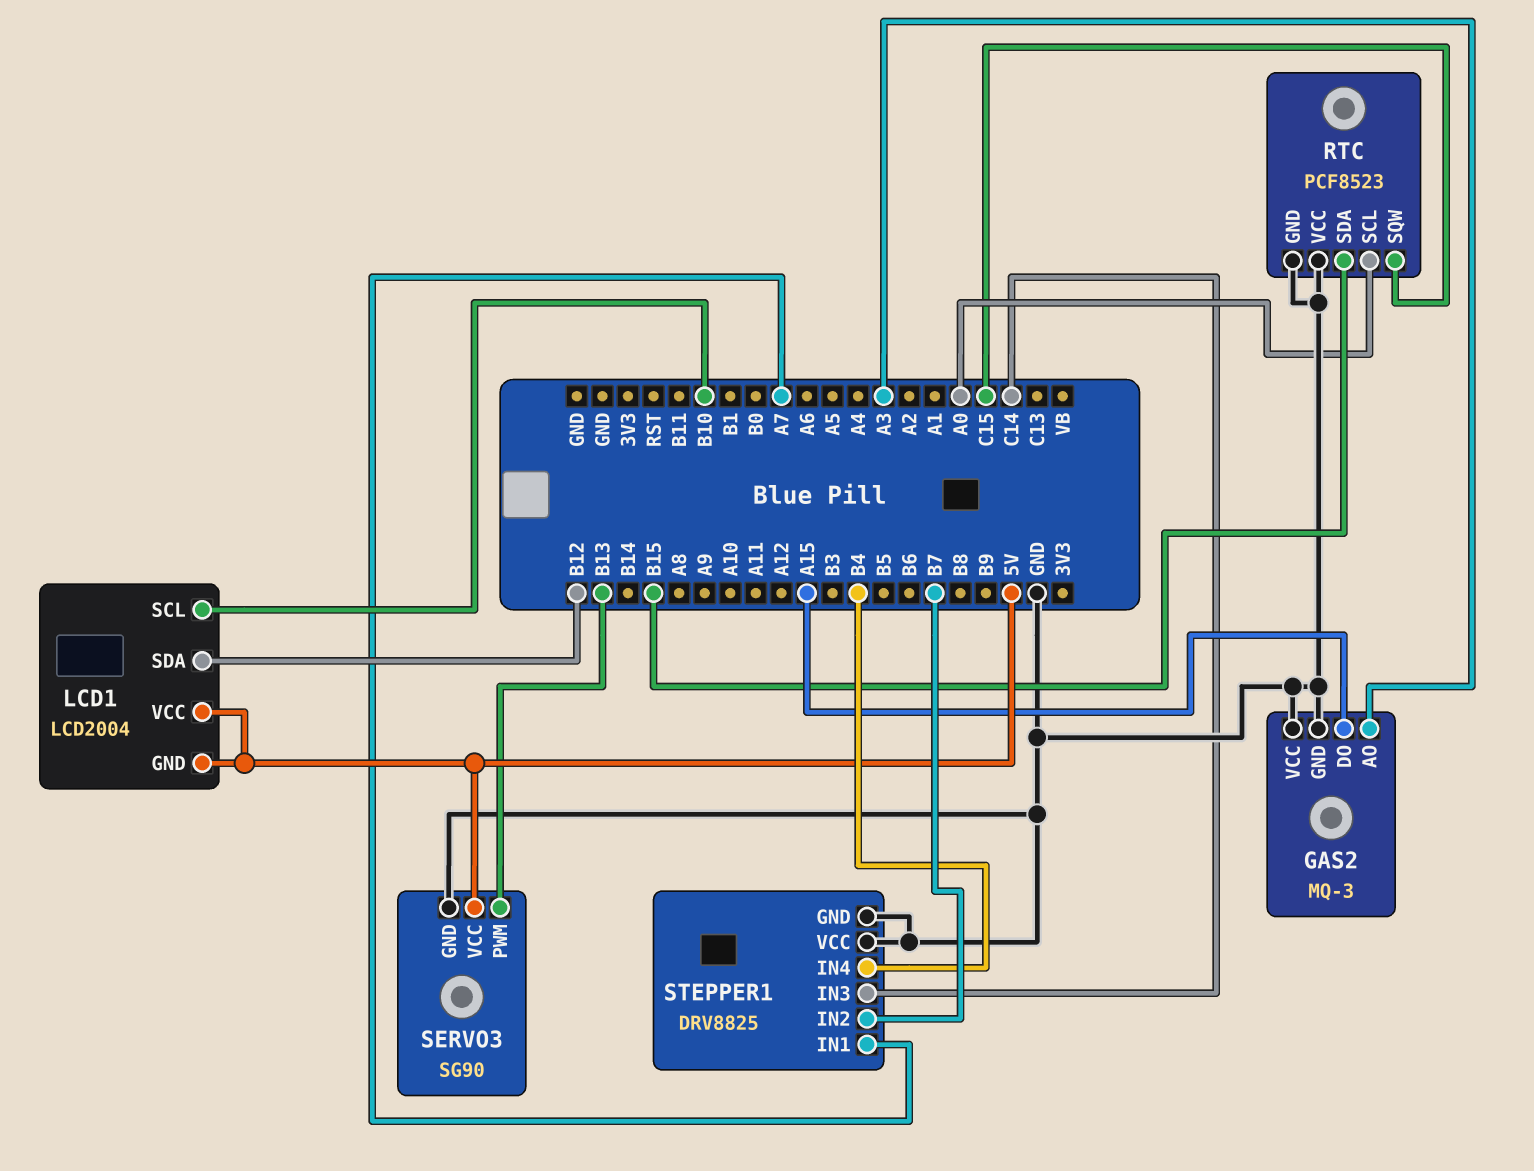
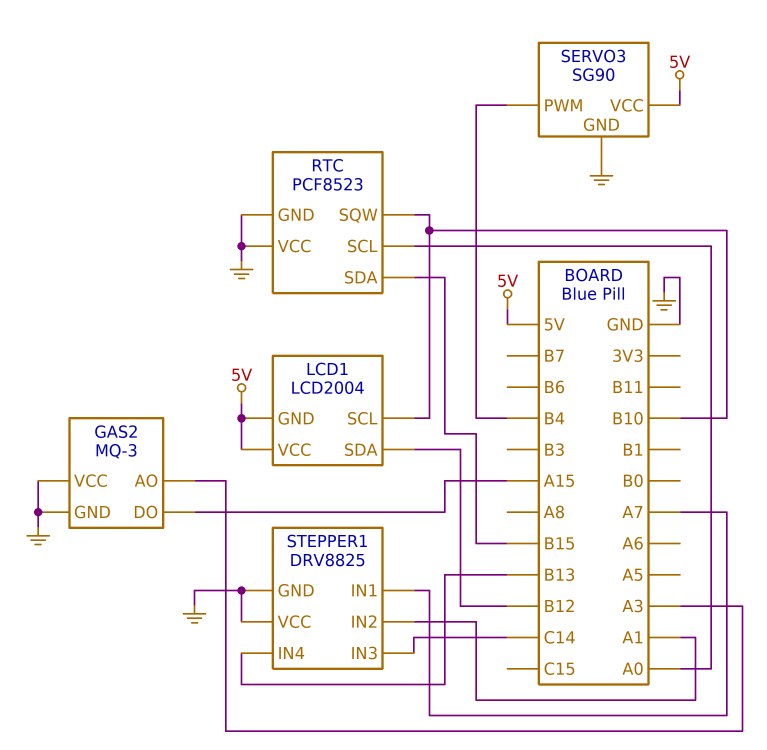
RTC pin SQW: C15 -> B10
SERVO3 pin PWM: B13 -> B4
STEPPER1 pin IN2: B7 -> A1
STEPPER1 pin IN4: B4 -> B13

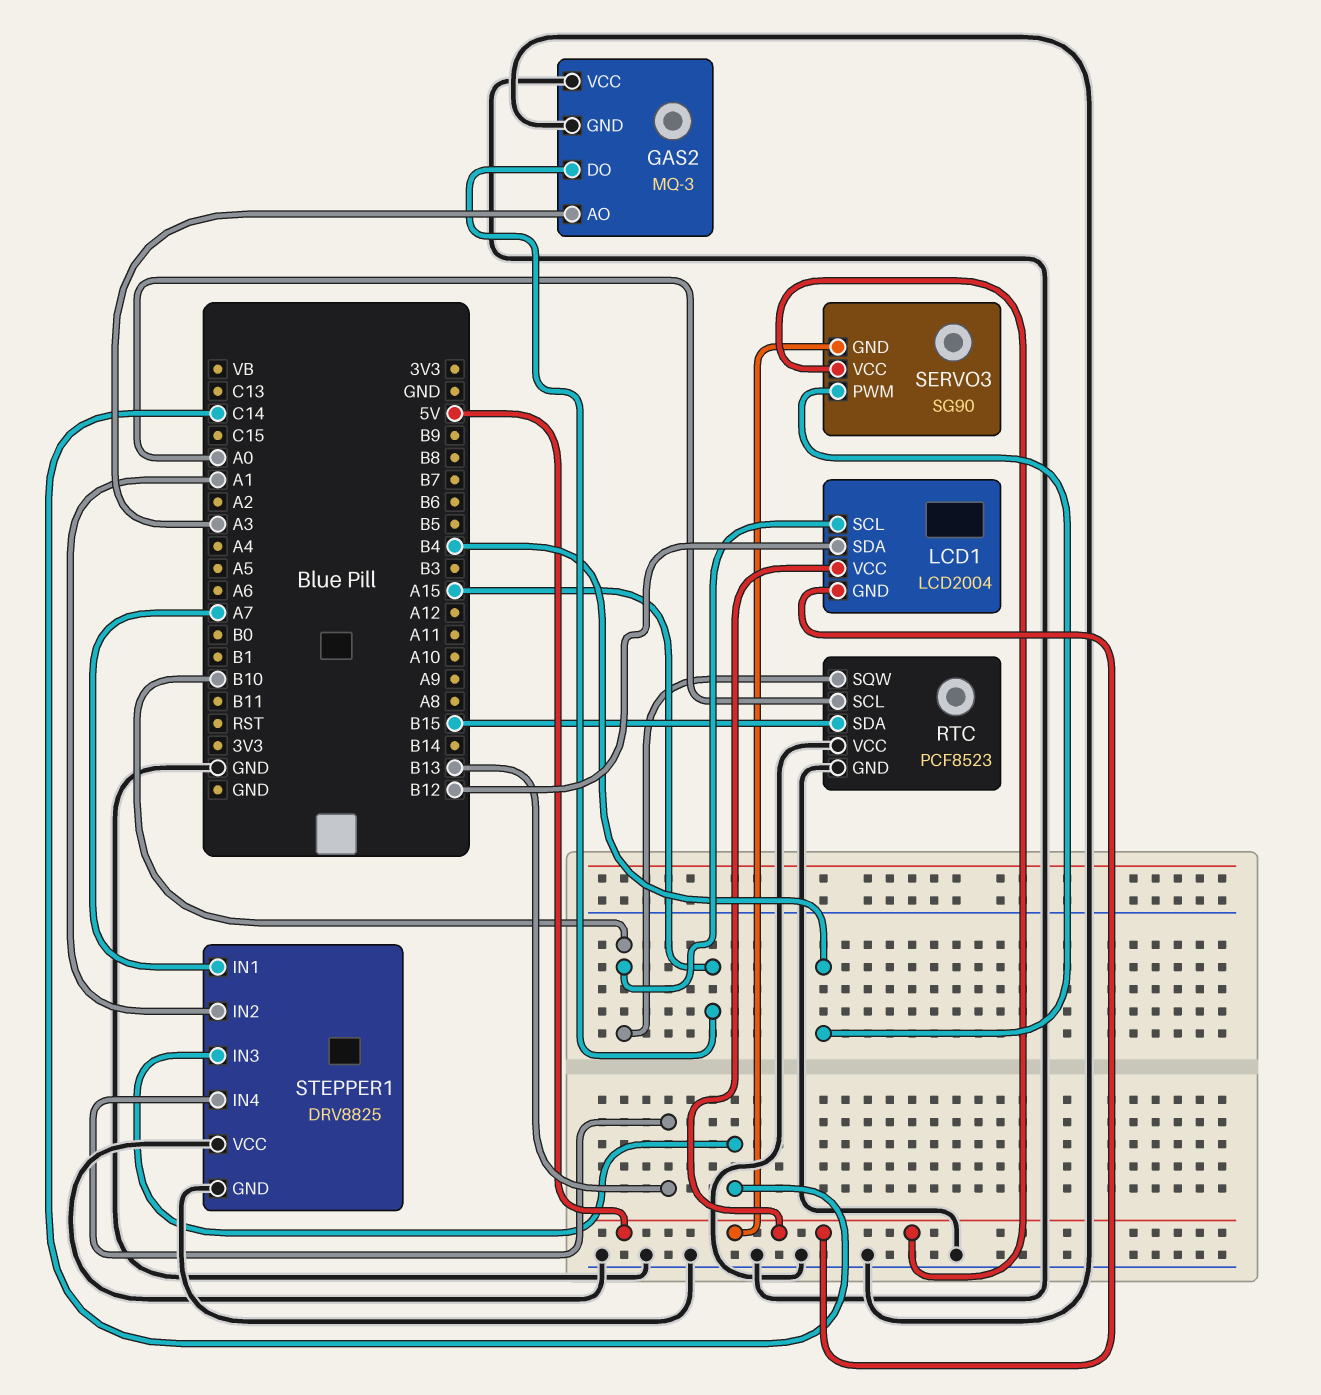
SERVO3 pin GND: GND -> 5V

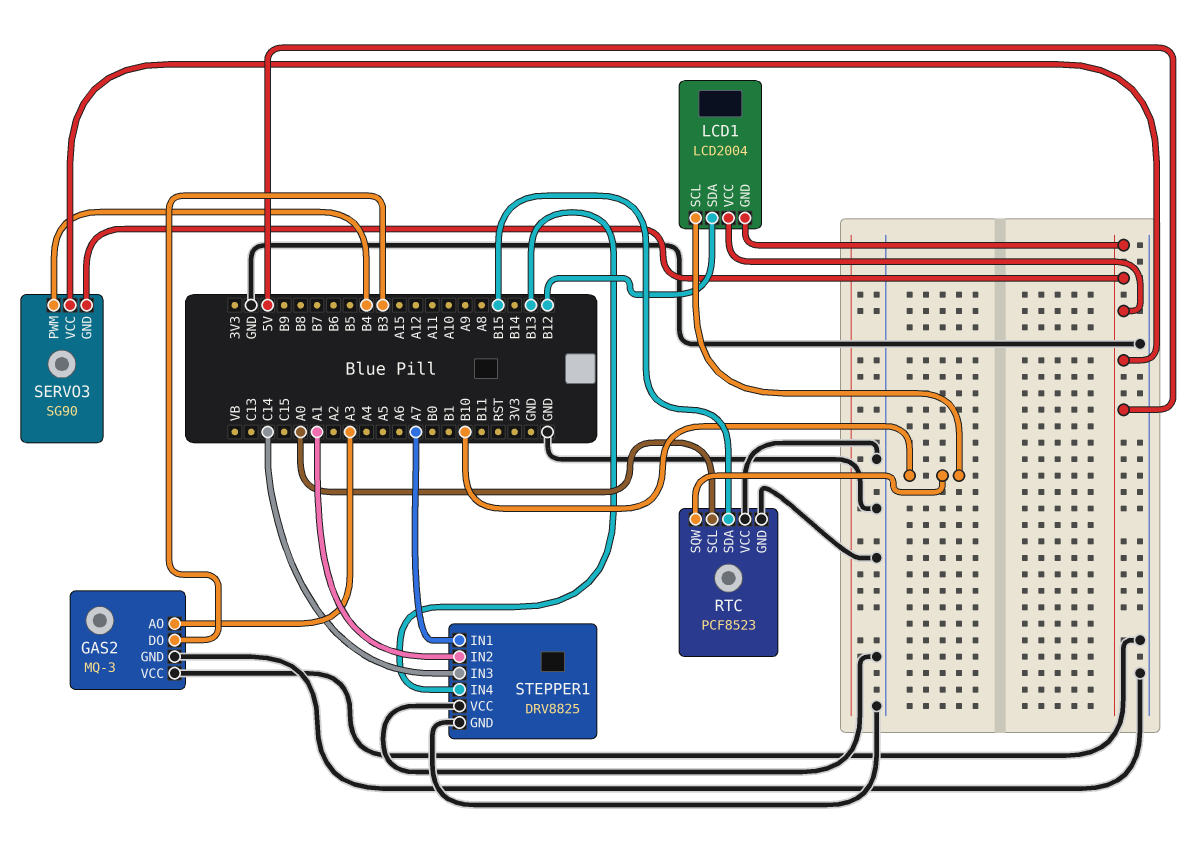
GAS2 pin DO: A15 -> B3

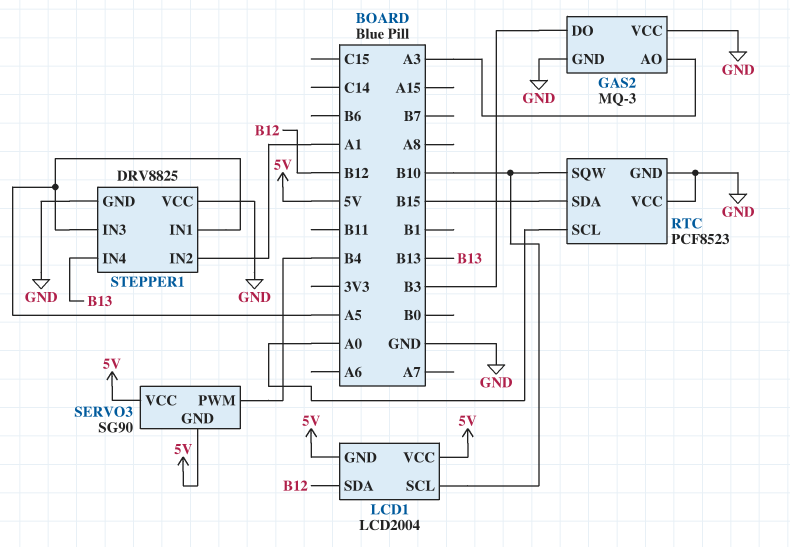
STEPPER1 pin IN1: A7 -> A5
STEPPER1 pin IN3: C14 -> A5

